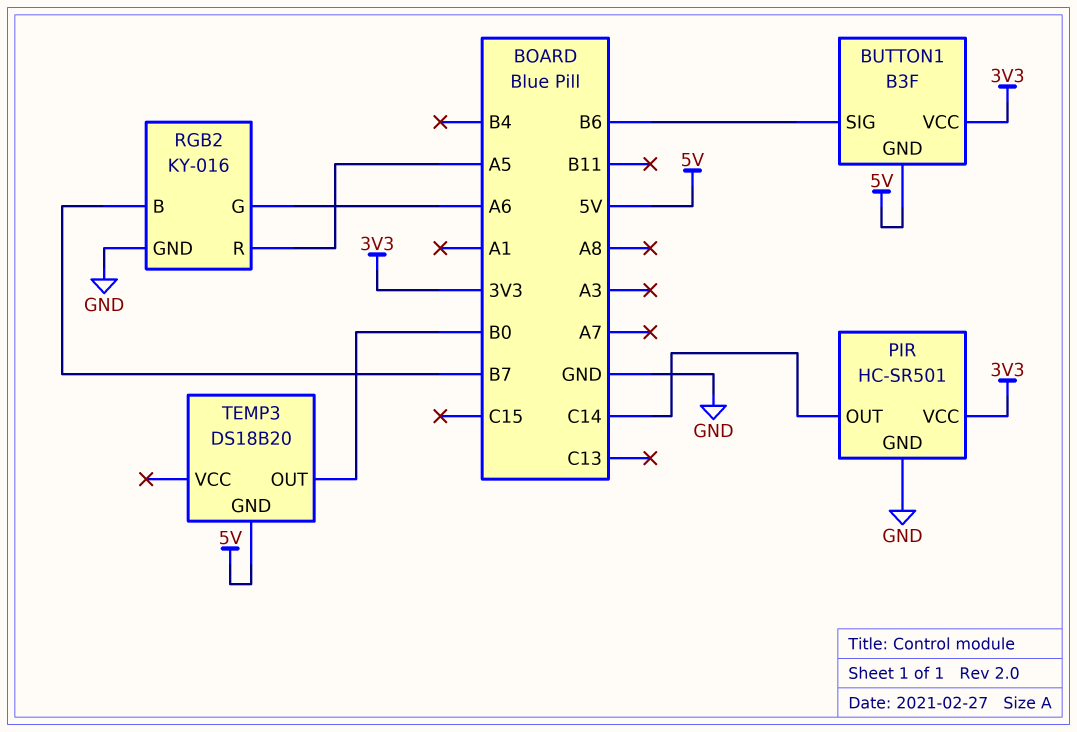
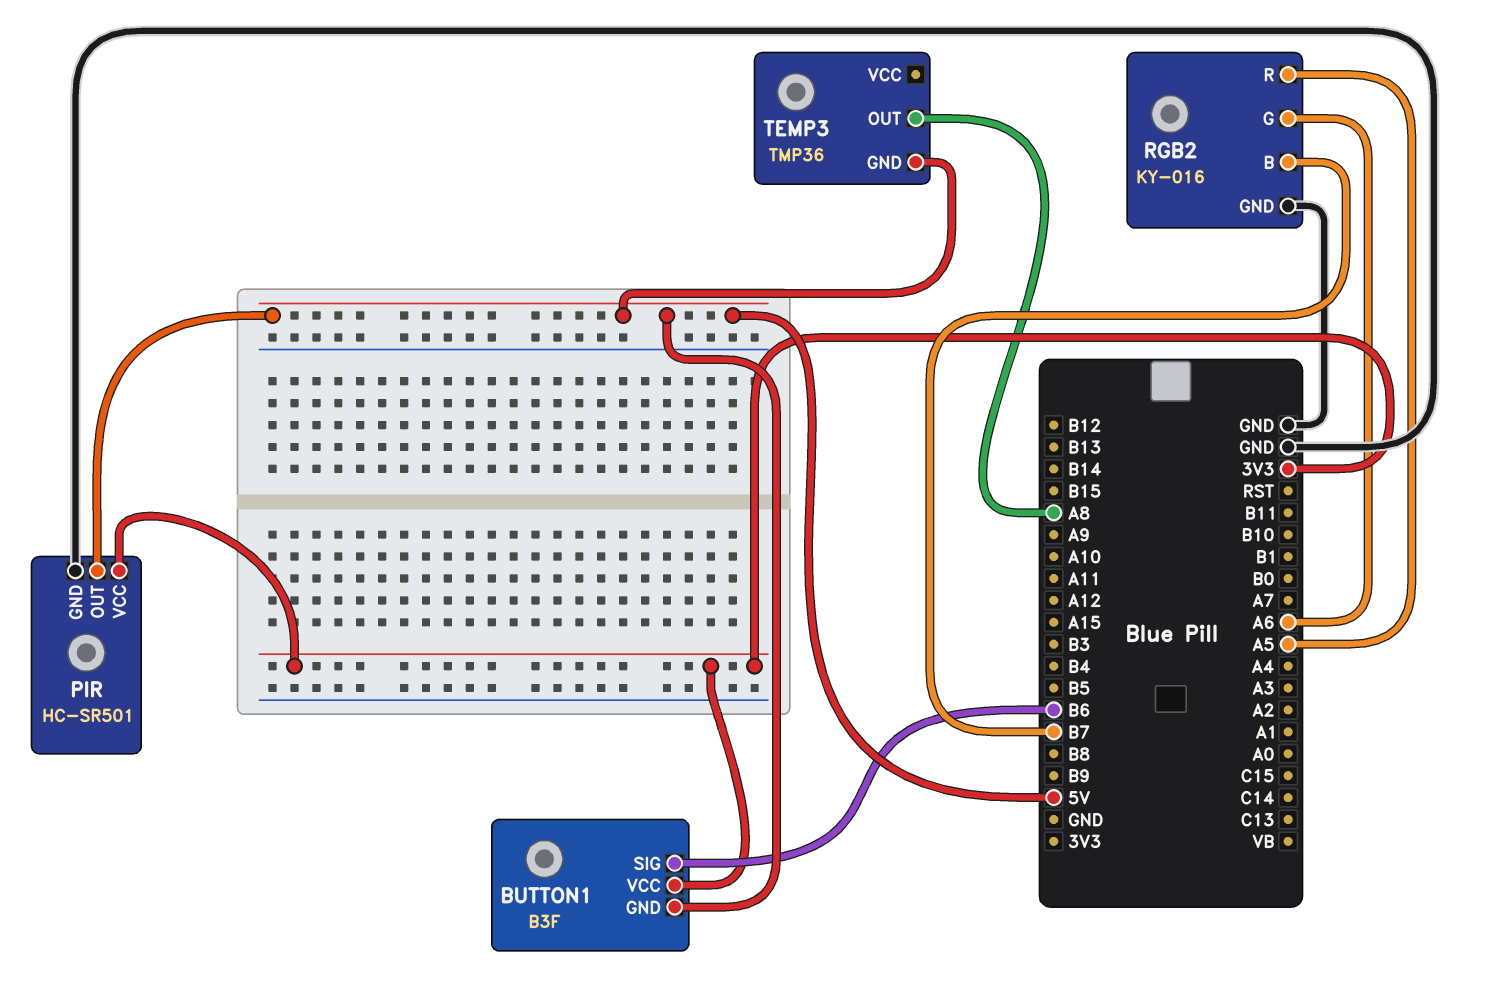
PIR pin OUT: C14 -> 5V
TEMP3: DS18B20 -> TMP36
TEMP3 pin OUT: B0 -> A8

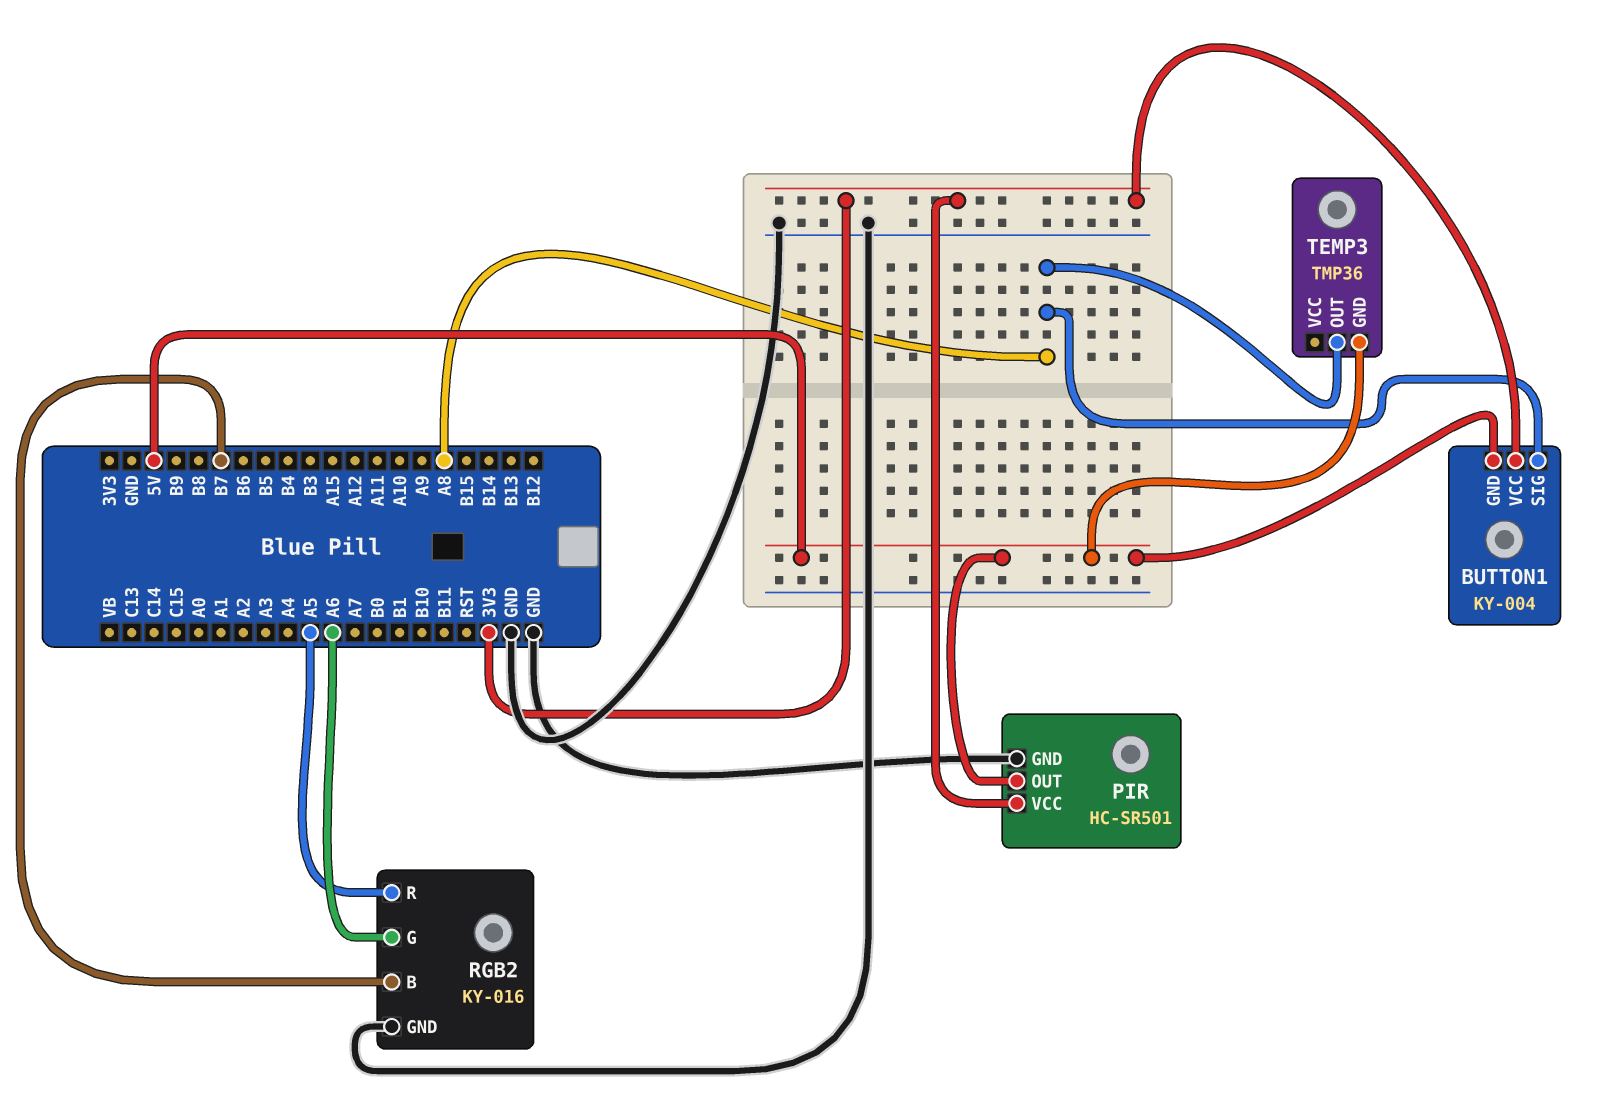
BUTTON1: B3F -> KY-004
BUTTON1 pin SIG: B6 -> A8

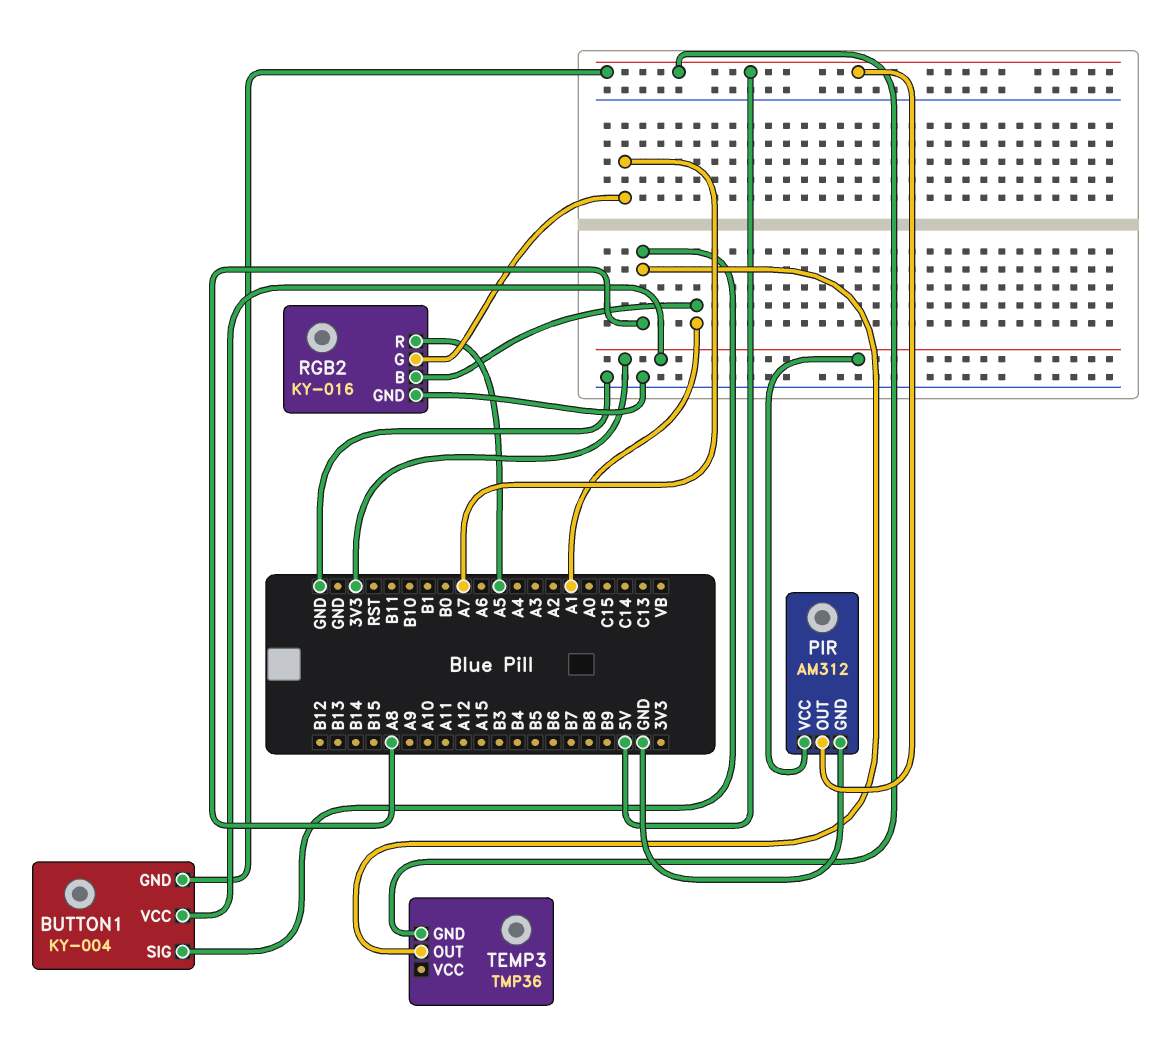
PIR: HC-SR501 -> AM312
RGB2 pin B: B7 -> A1
RGB2 pin G: A6 -> A7

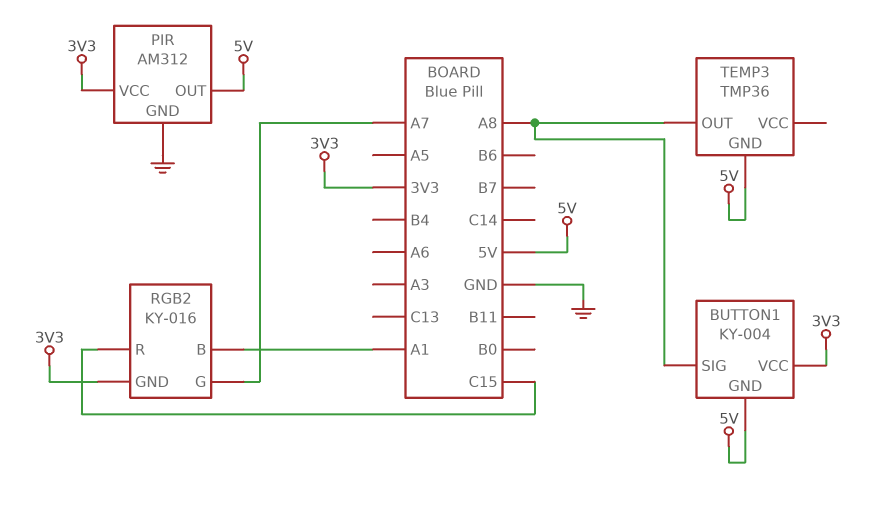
RGB2 pin GND: GND -> 3V3
RGB2 pin R: A5 -> C15

